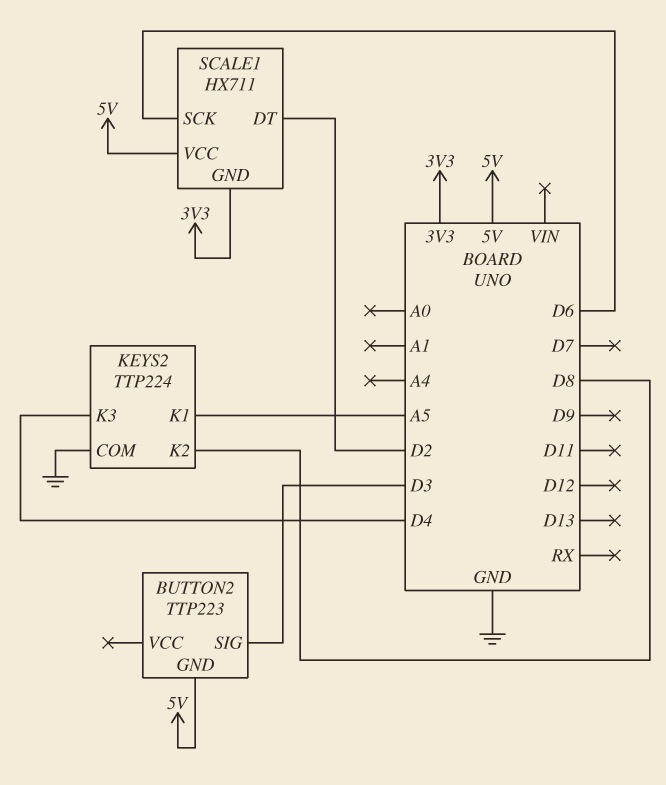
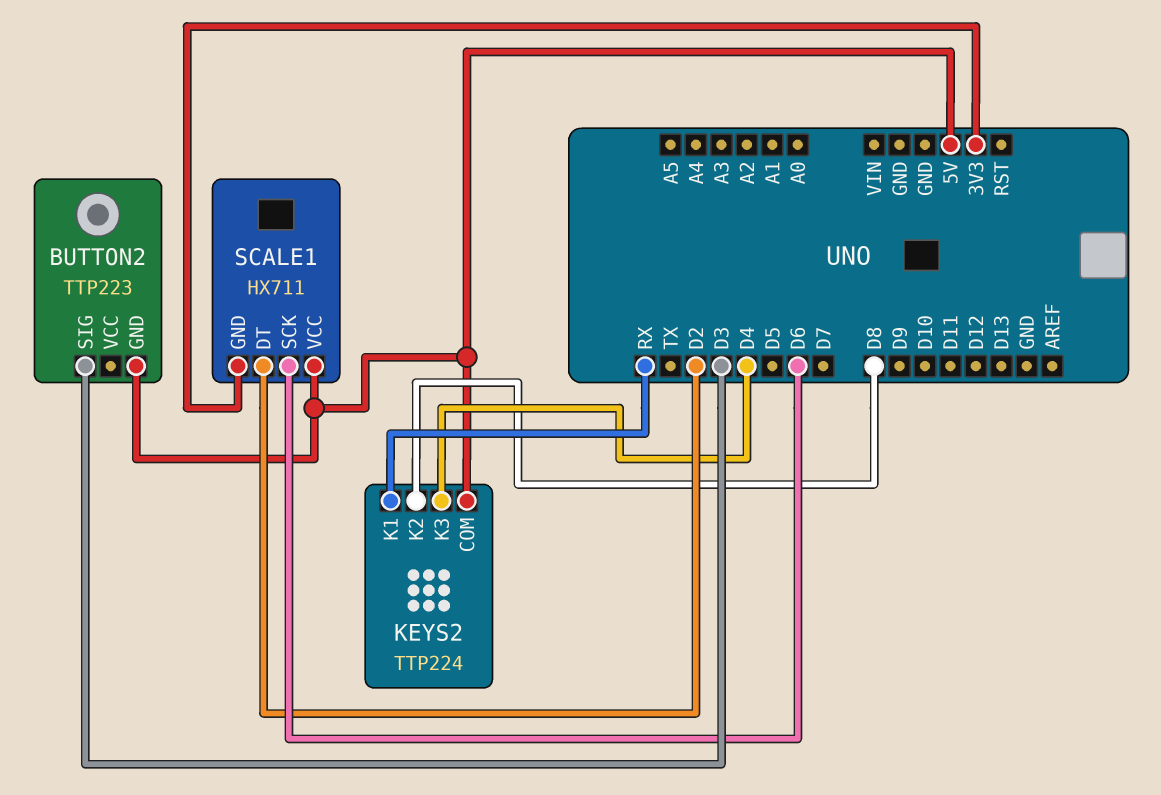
KEYS2 pin COM: GND -> 5V
KEYS2 pin K1: A5 -> RX

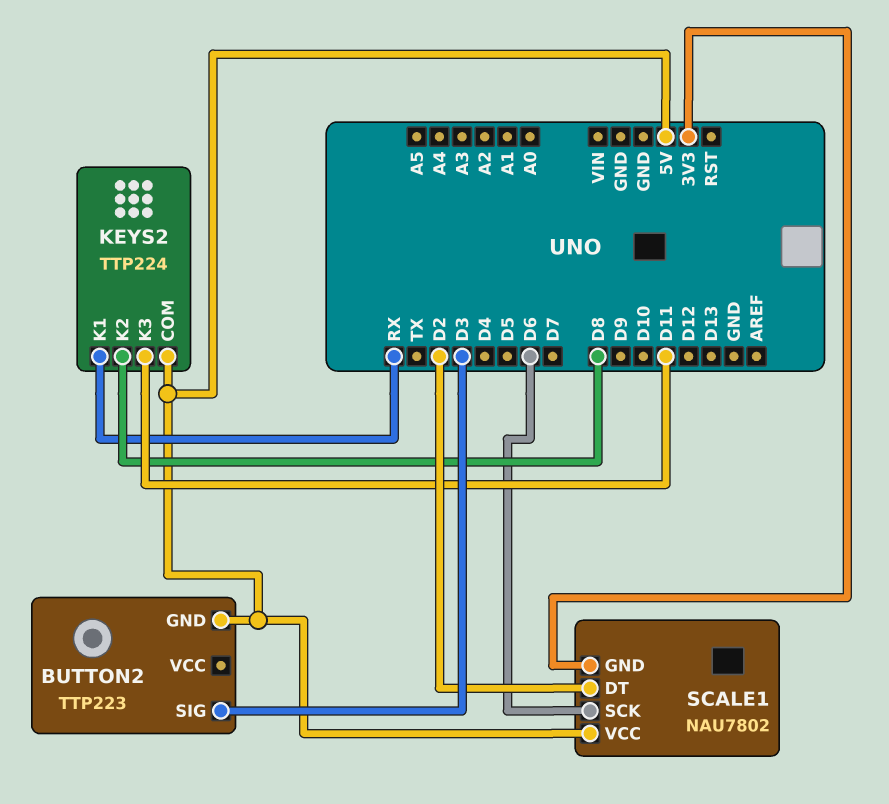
KEYS2 pin K3: D4 -> D11
SCALE1: HX711 -> NAU7802

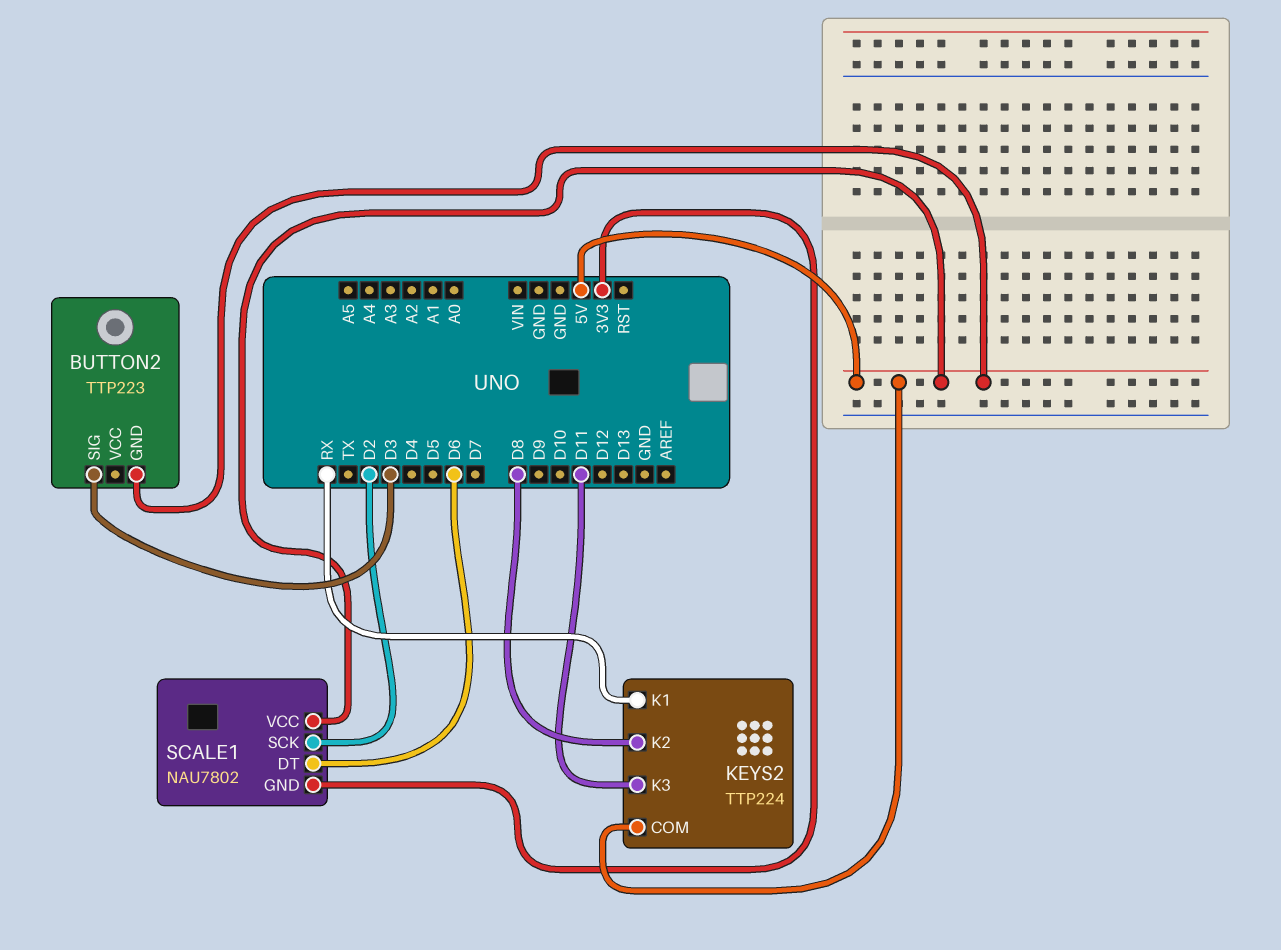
SCALE1 pin DT: D2 -> D6
SCALE1 pin SCK: D6 -> D2

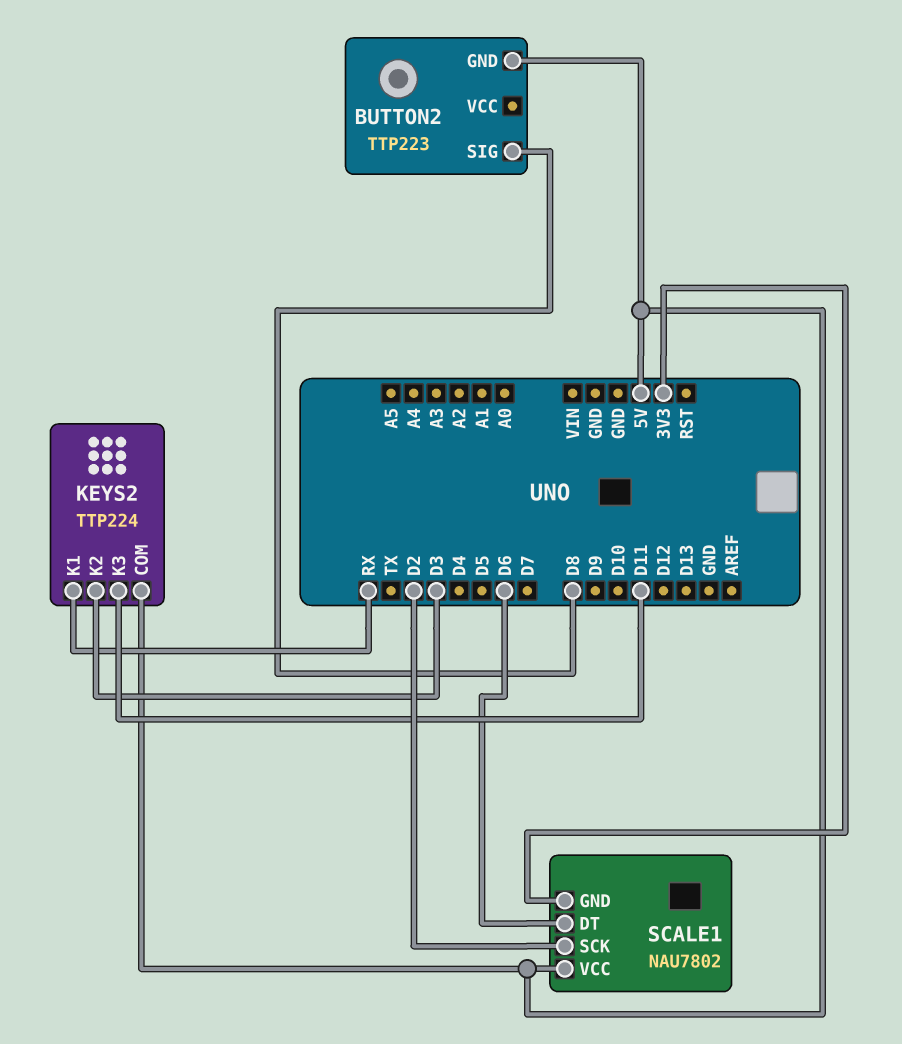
BUTTON2 pin SIG: D3 -> D8
KEYS2 pin K2: D8 -> D3

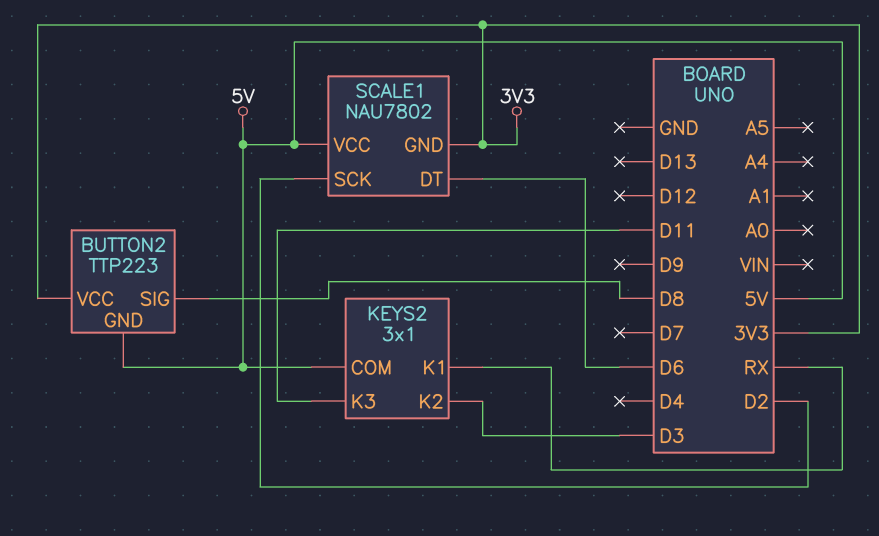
BUTTON2 pin VCC: none -> 3V3
KEYS2: TTP224 -> 3x1

